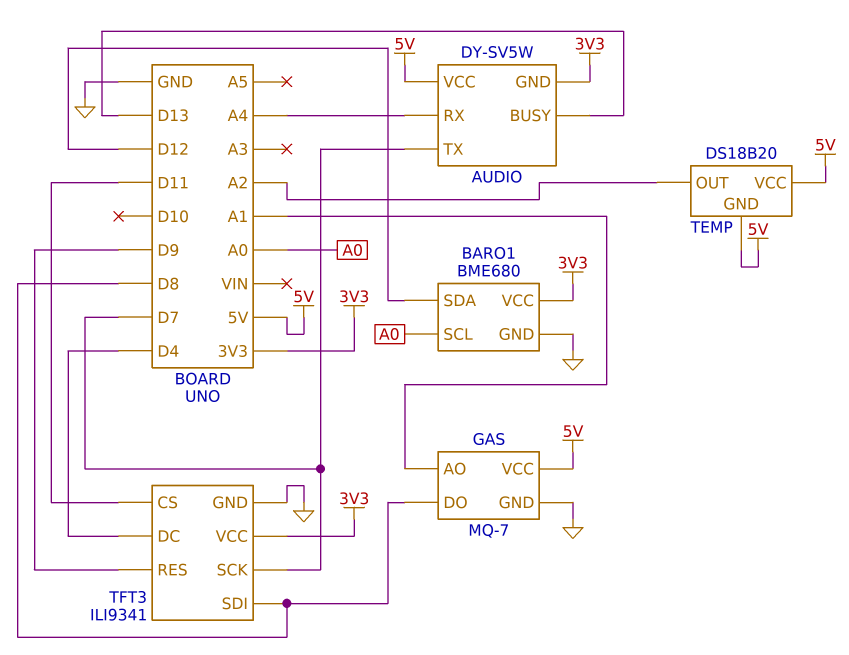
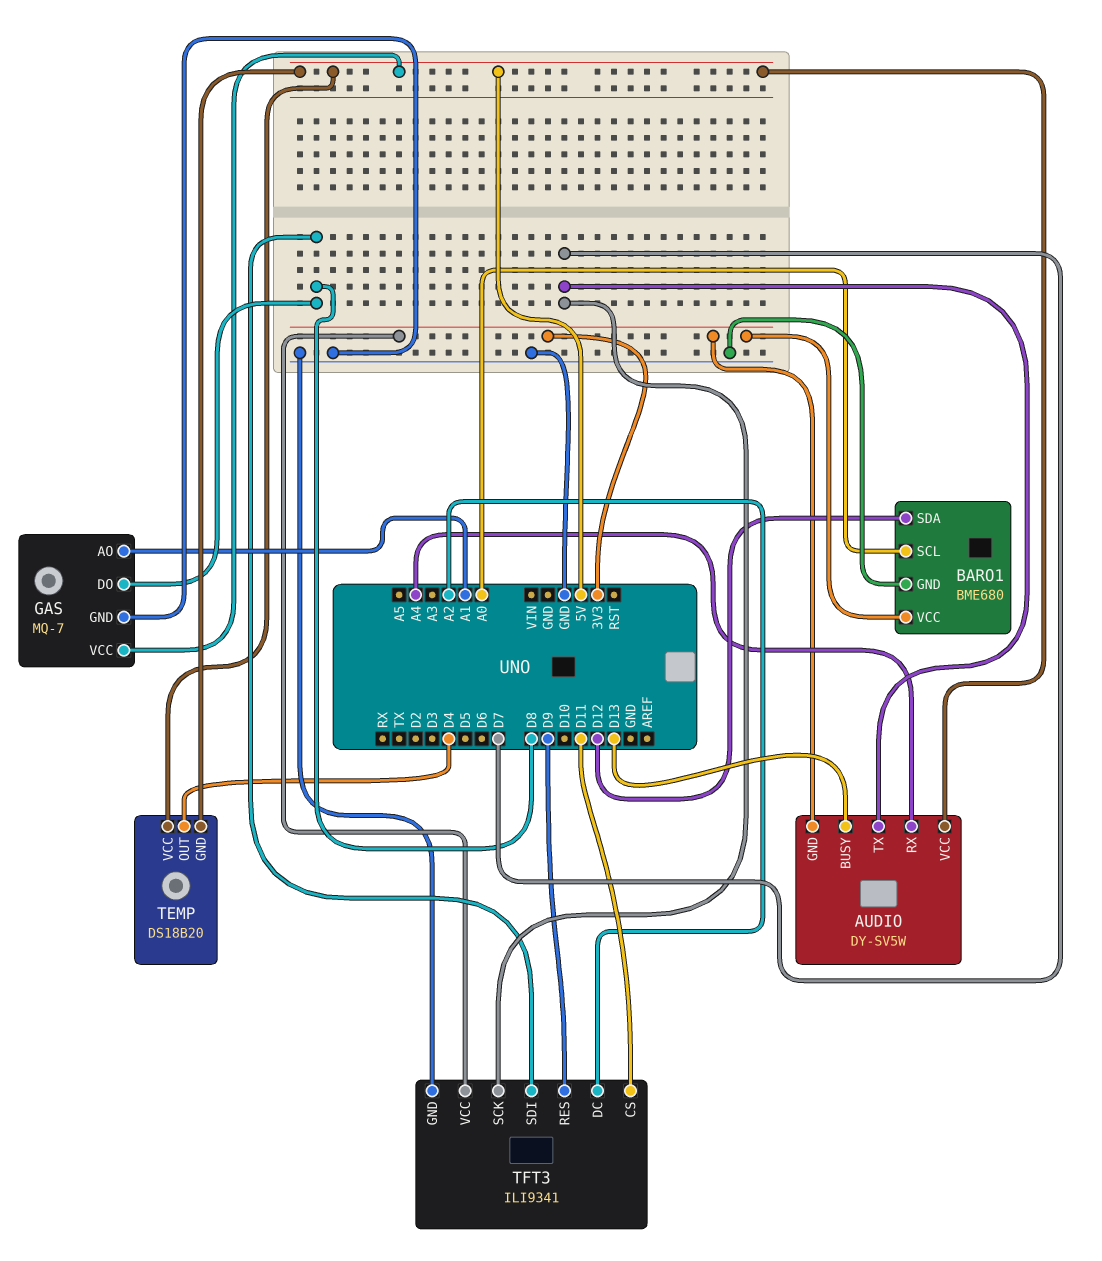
TEMP pin OUT: A2 -> D4
TFT3 pin DC: D4 -> A2

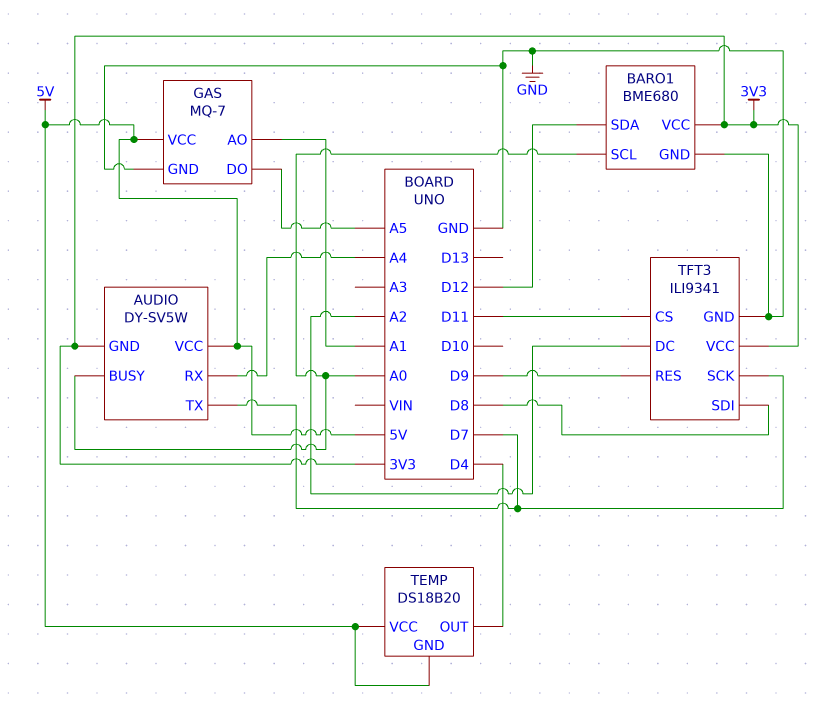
AUDIO pin BUSY: D13 -> A0
GAS pin DO: D8 -> A5

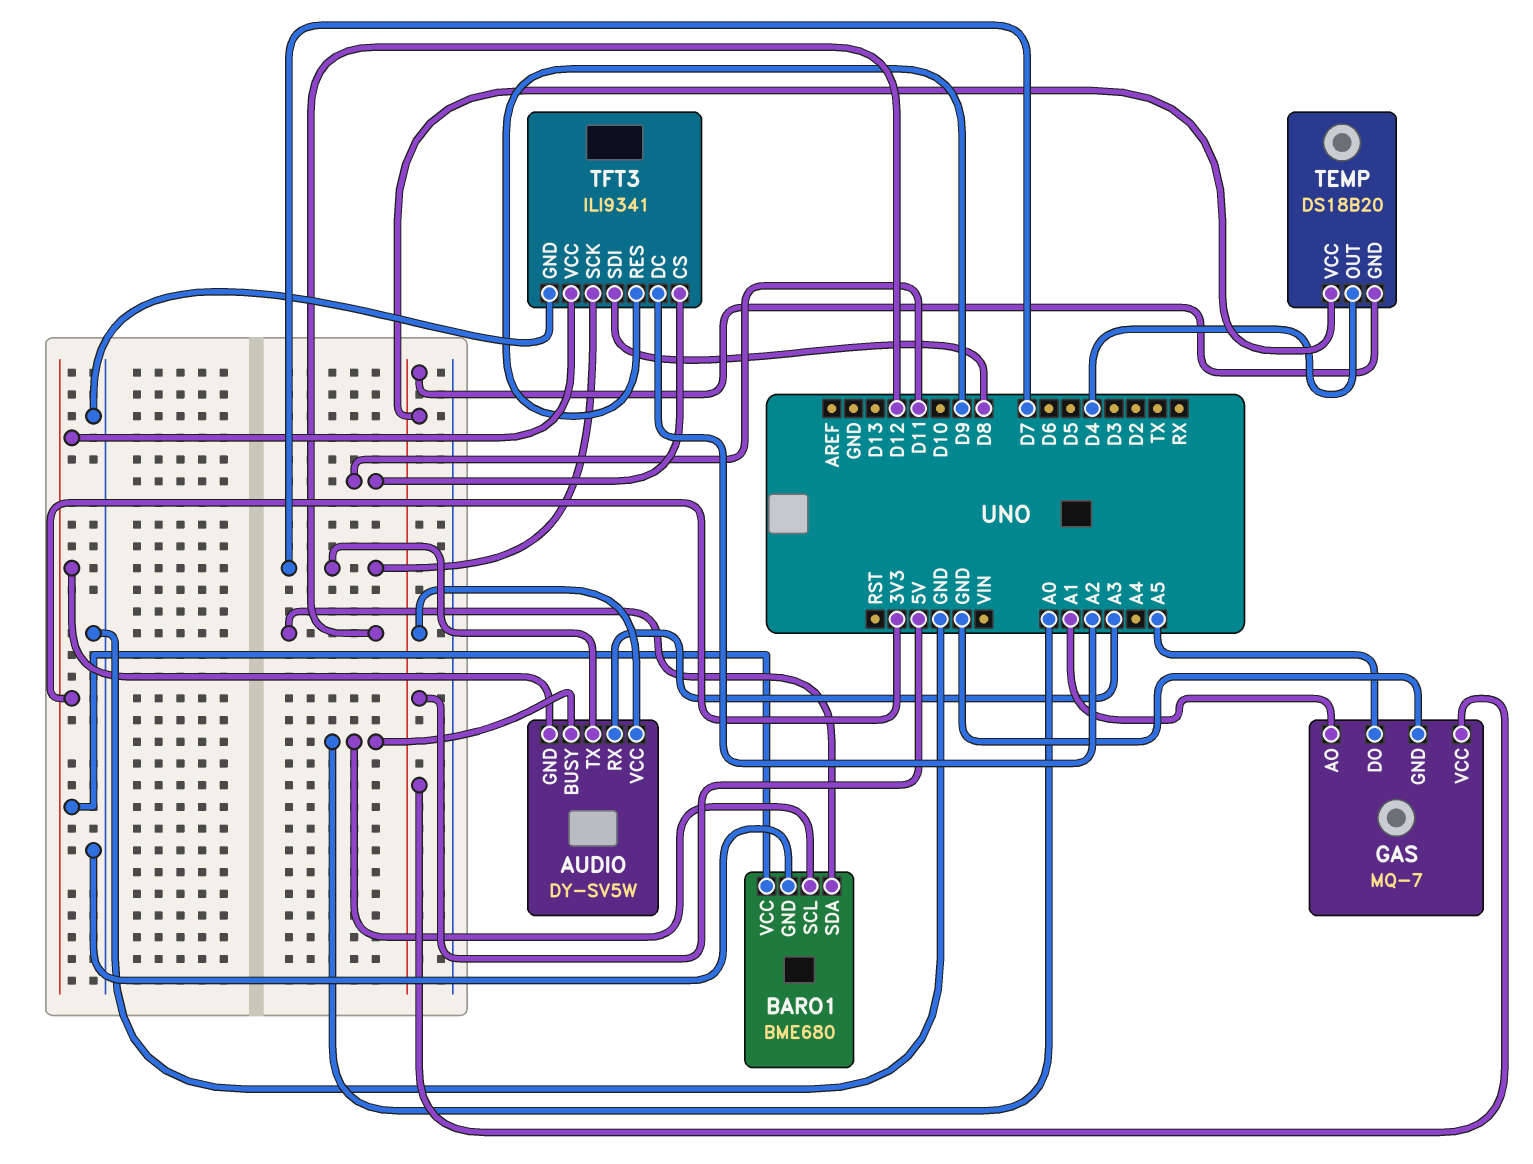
AUDIO pin RX: A4 -> A3

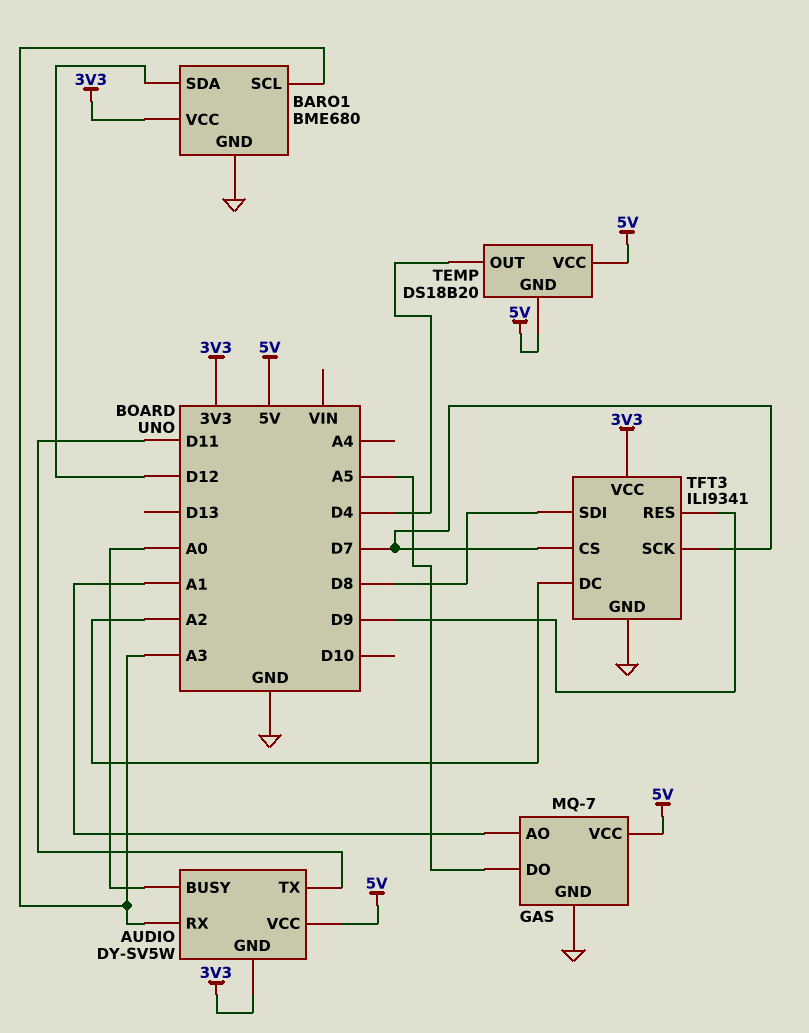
AUDIO pin TX: D7 -> D11
BARO1 pin SCL: A0 -> A3
TFT3 pin CS: D11 -> D7

